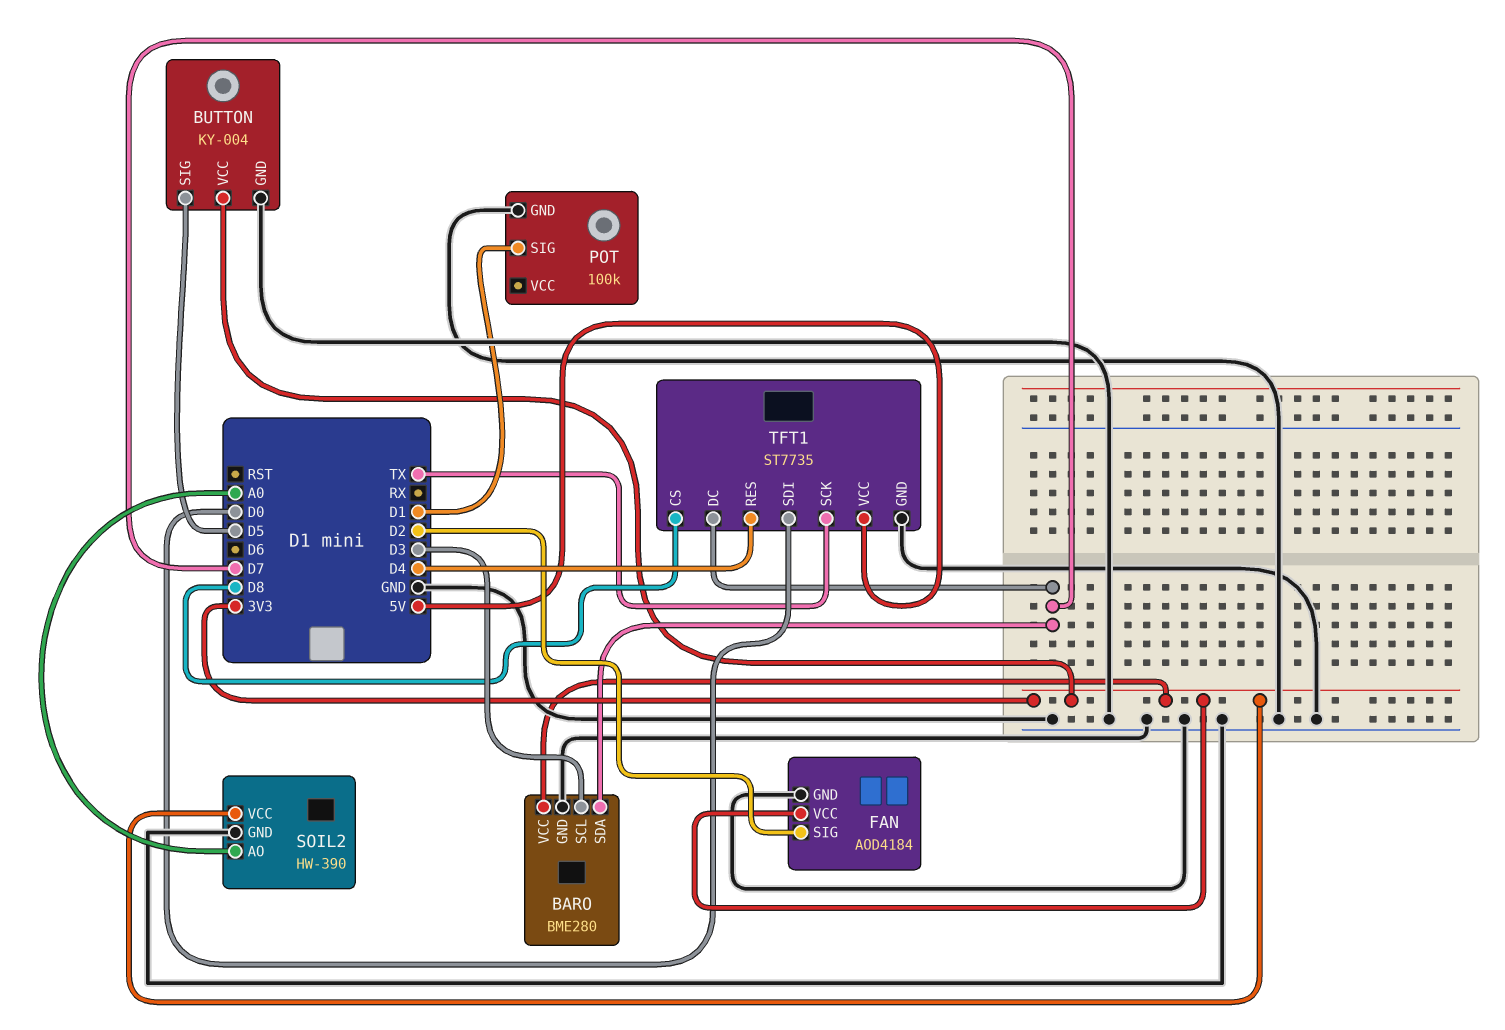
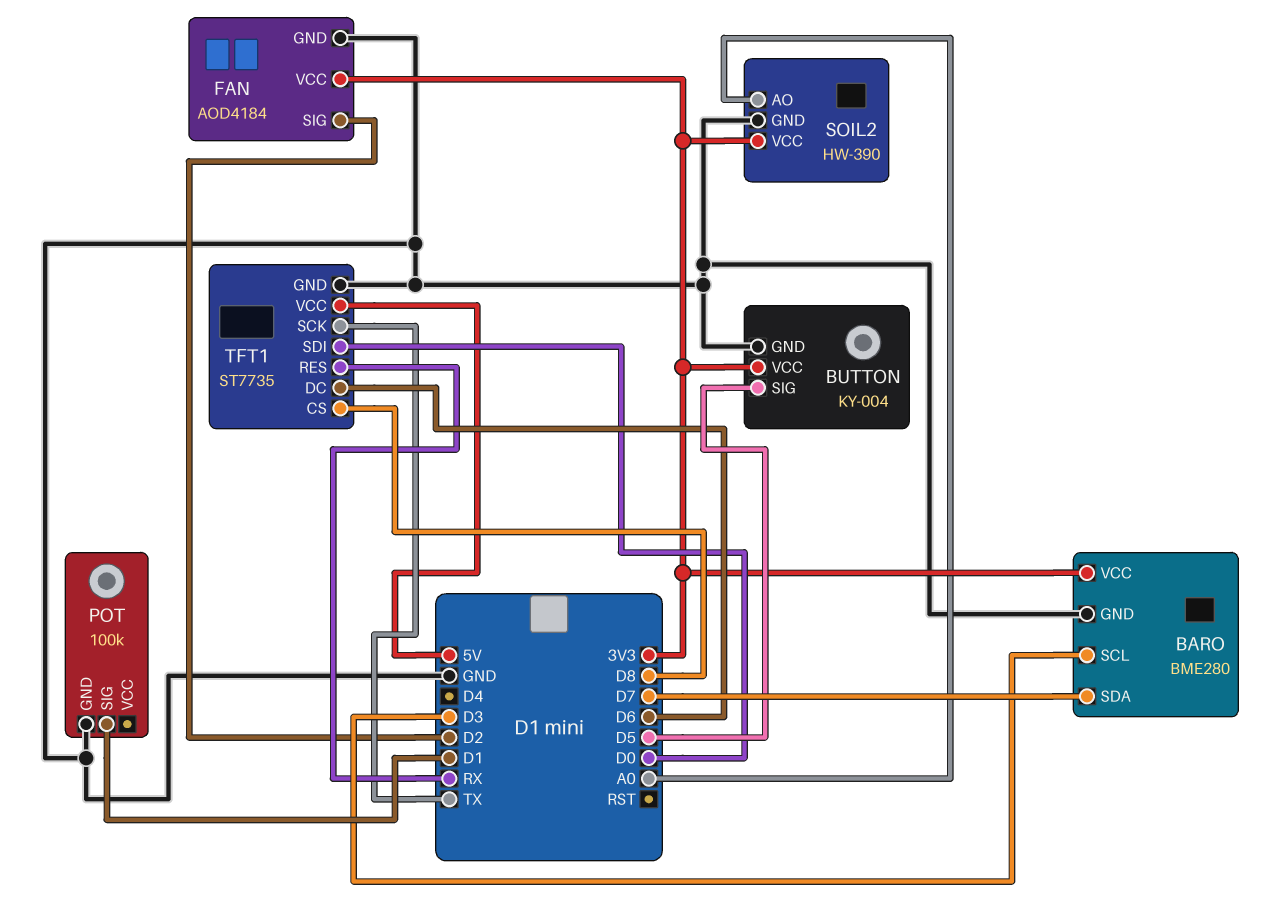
TFT1 pin DC: D7 -> D6
TFT1 pin RES: D4 -> RX

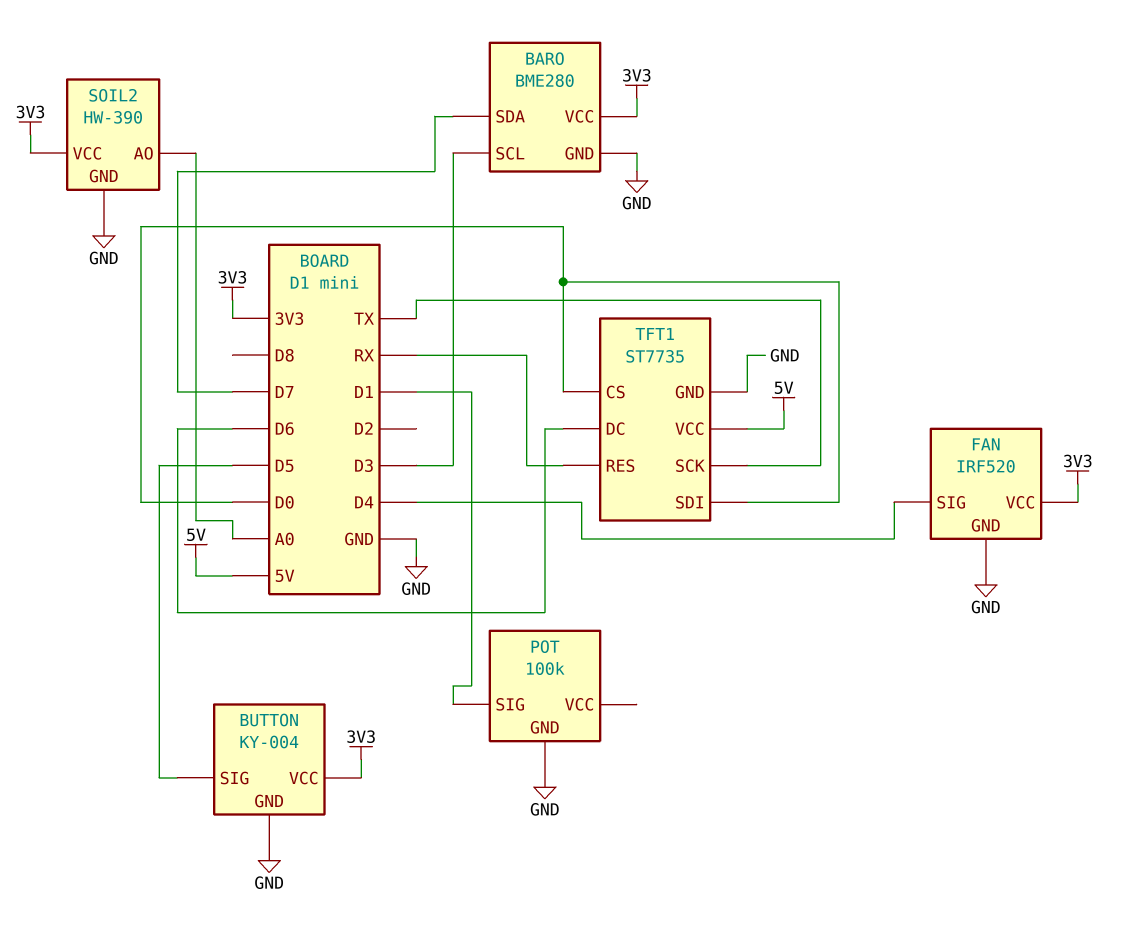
FAN: AOD4184 -> IRF520
FAN pin SIG: D2 -> D4
TFT1 pin CS: D8 -> D0

